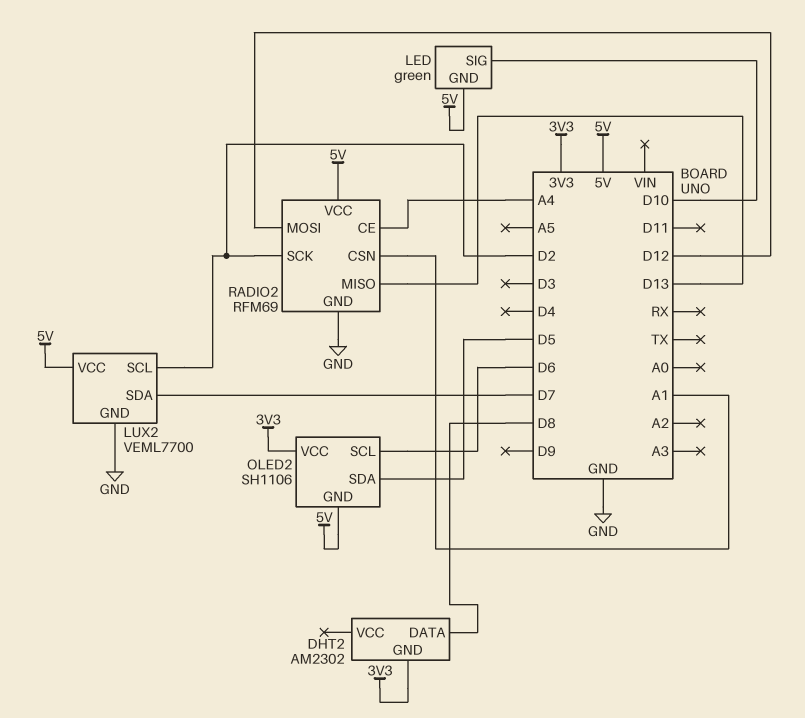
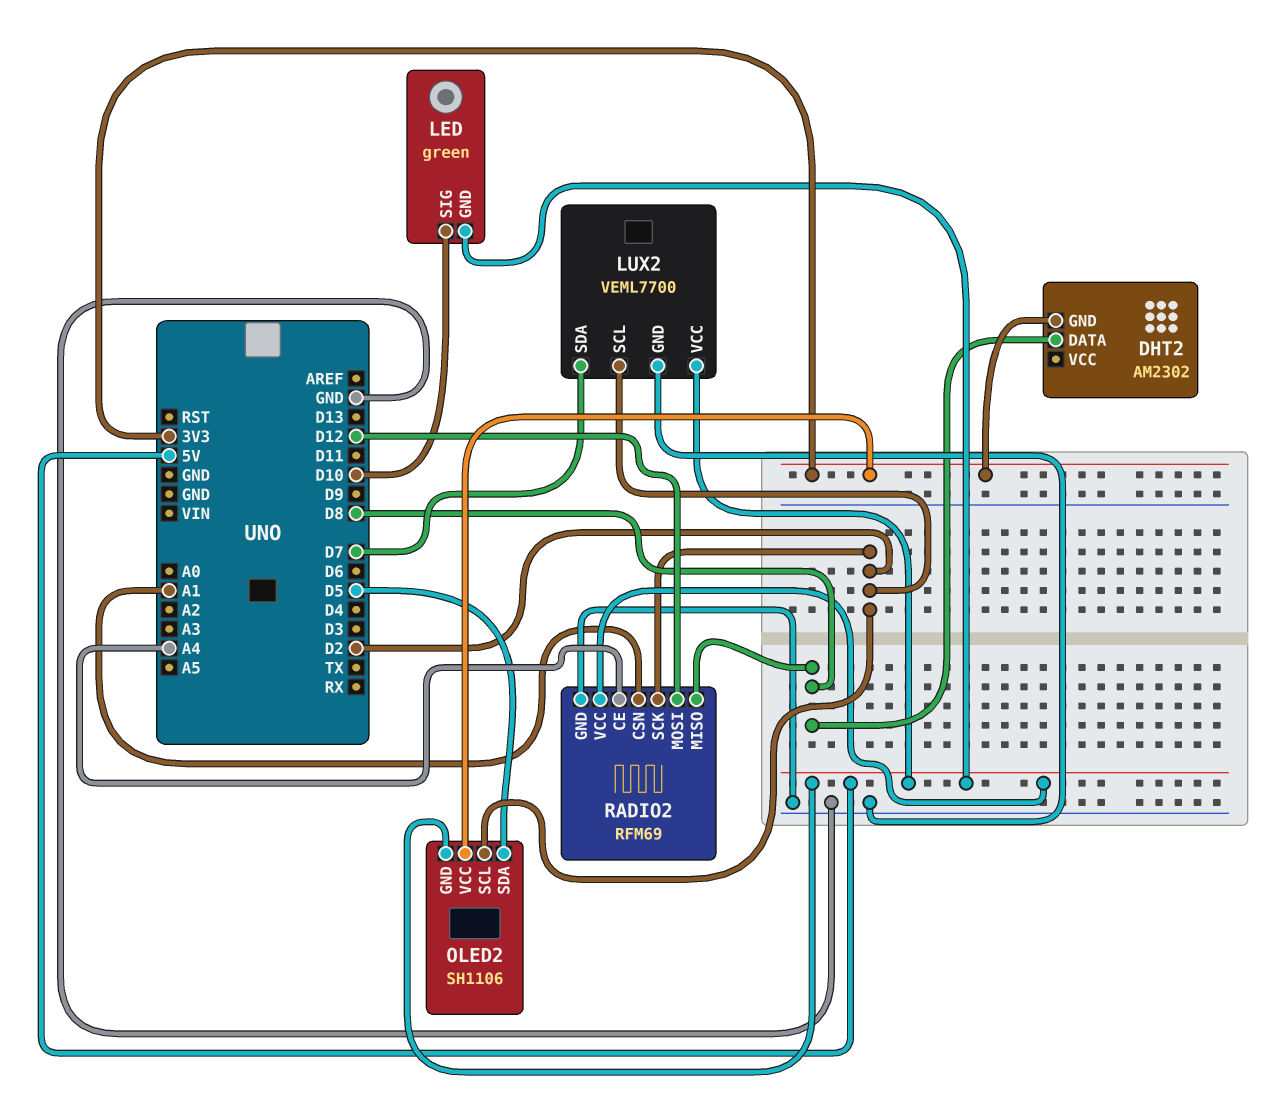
OLED2 pin SCL: D6 -> D2
RADIO2 pin MISO: D13 -> D8

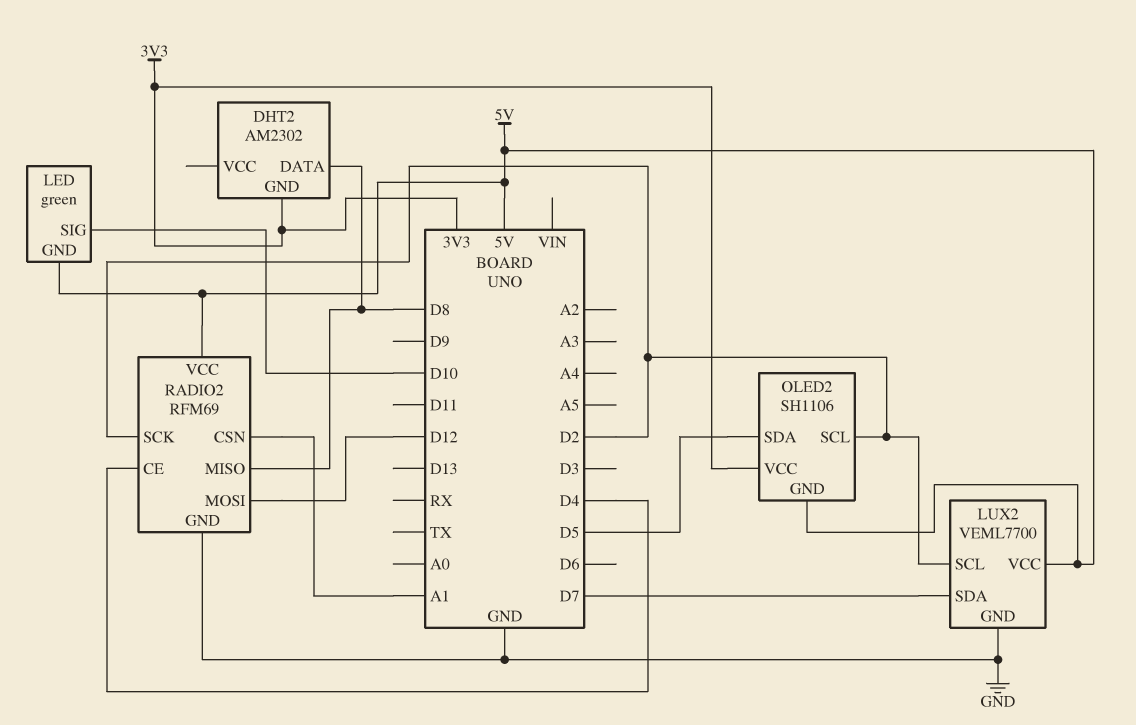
RADIO2 pin CE: A4 -> D4

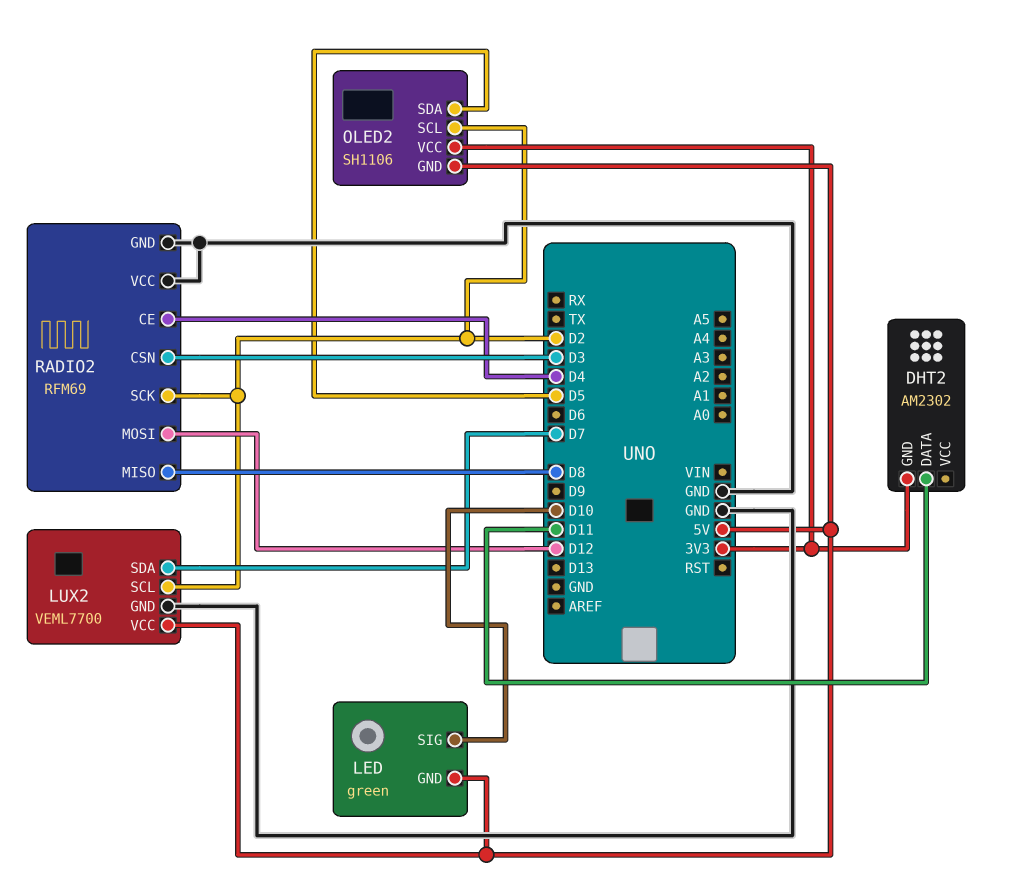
DHT2 pin DATA: D8 -> D11
RADIO2 pin CSN: A1 -> D3
RADIO2 pin VCC: 5V -> GND

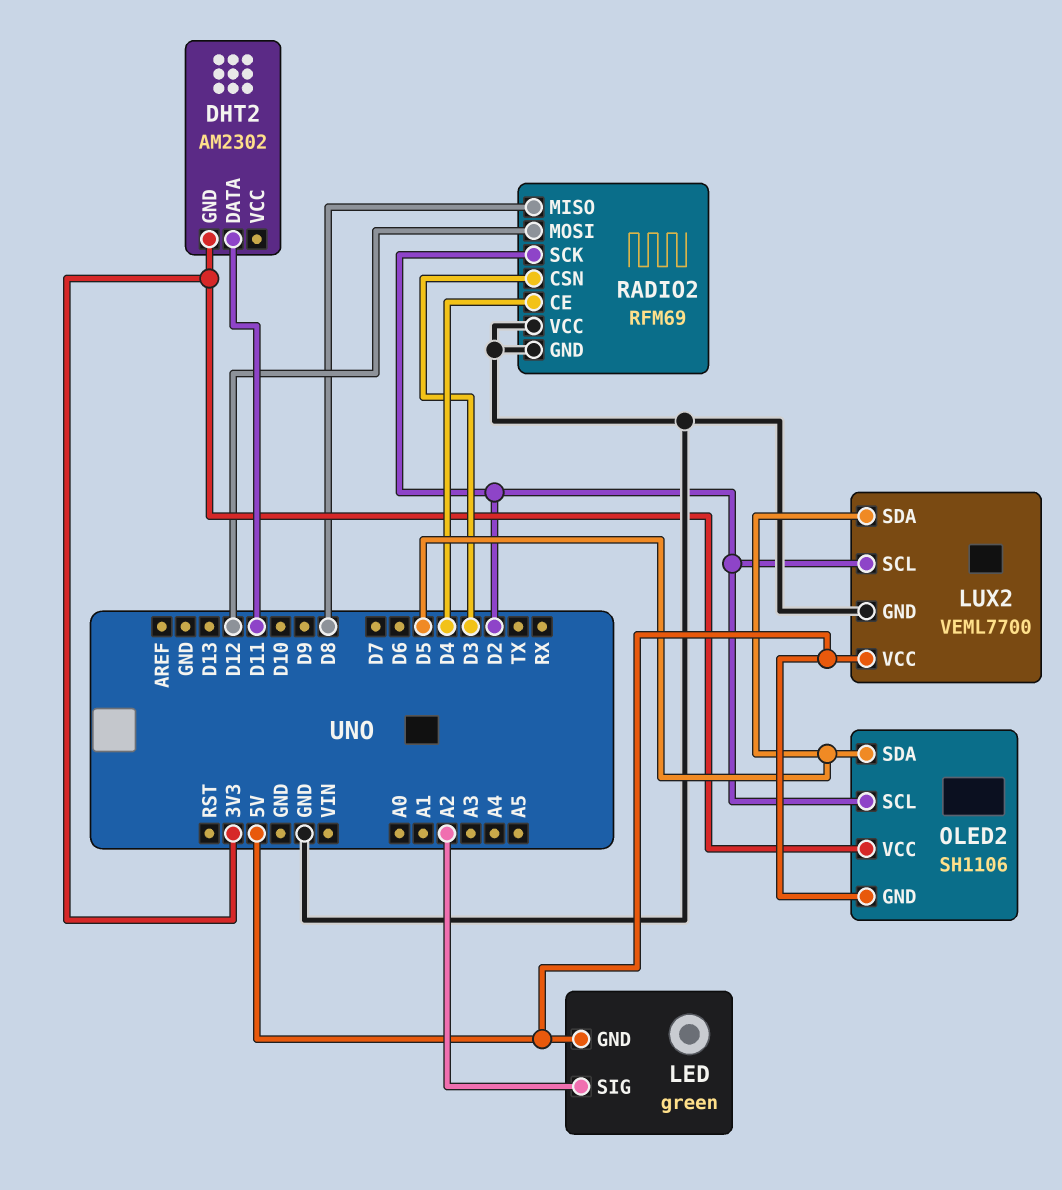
LED pin SIG: D10 -> A2
LUX2 pin SDA: D7 -> D5

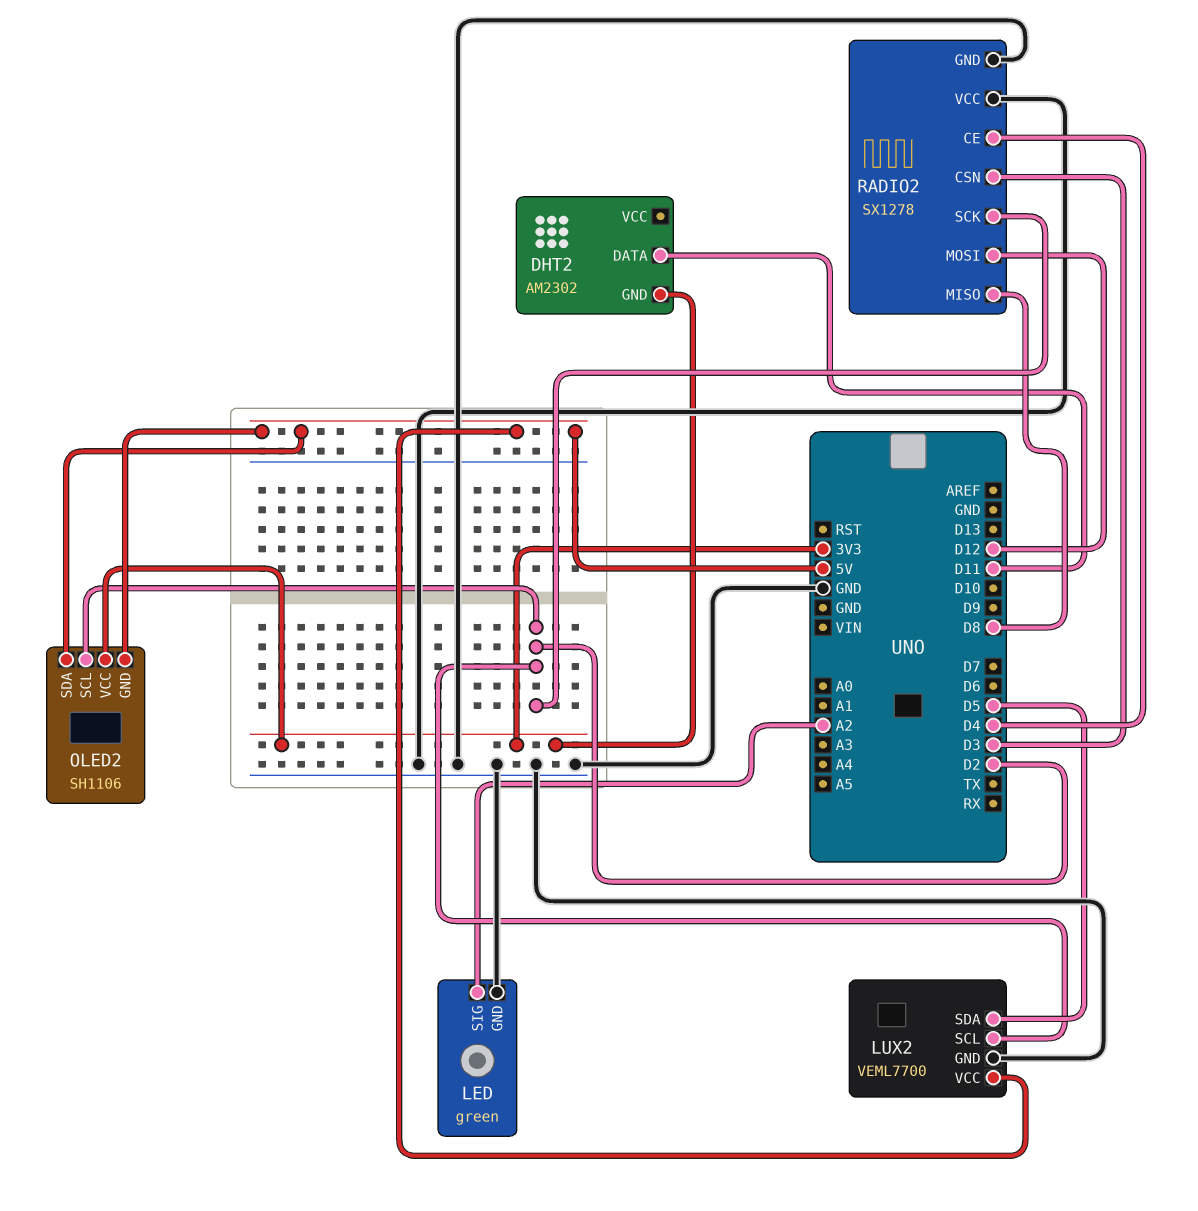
LED pin GND: 5V -> GND
OLED2 pin SDA: D5 -> 5V
RADIO2: RFM69 -> SX1278

